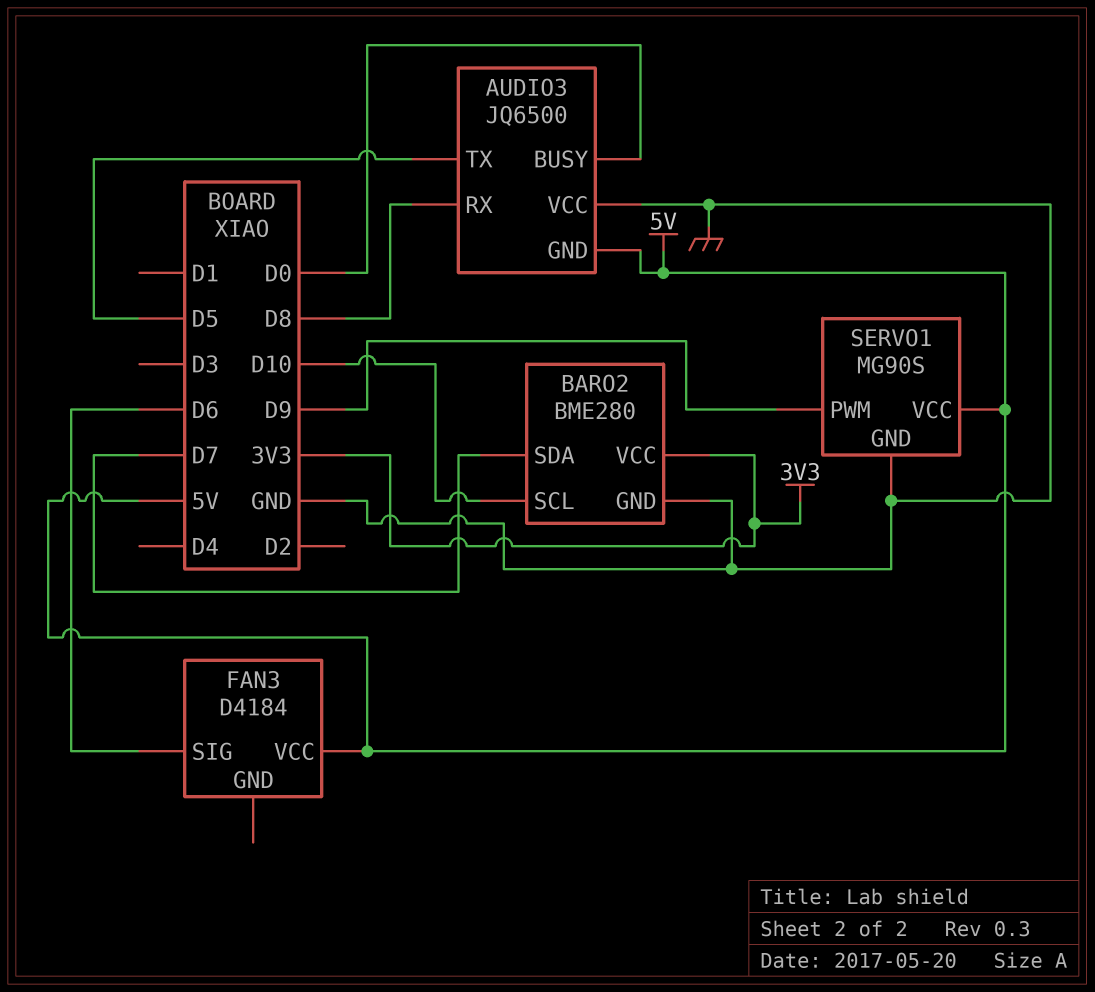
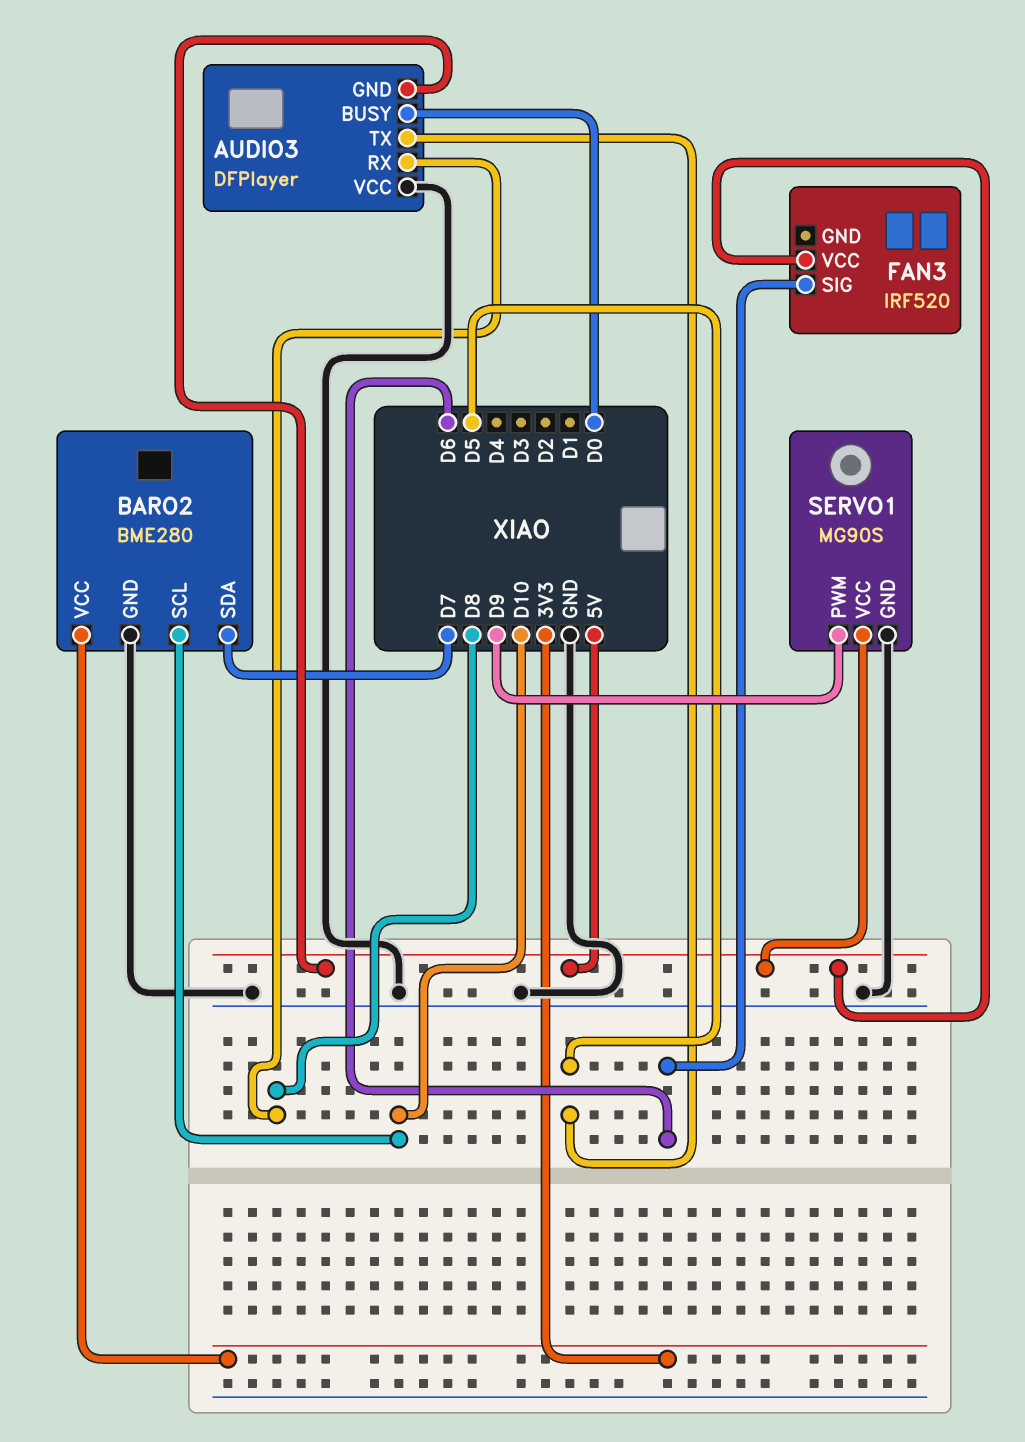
AUDIO3: JQ6500 -> DFPlayer
FAN3: D4184 -> IRF520

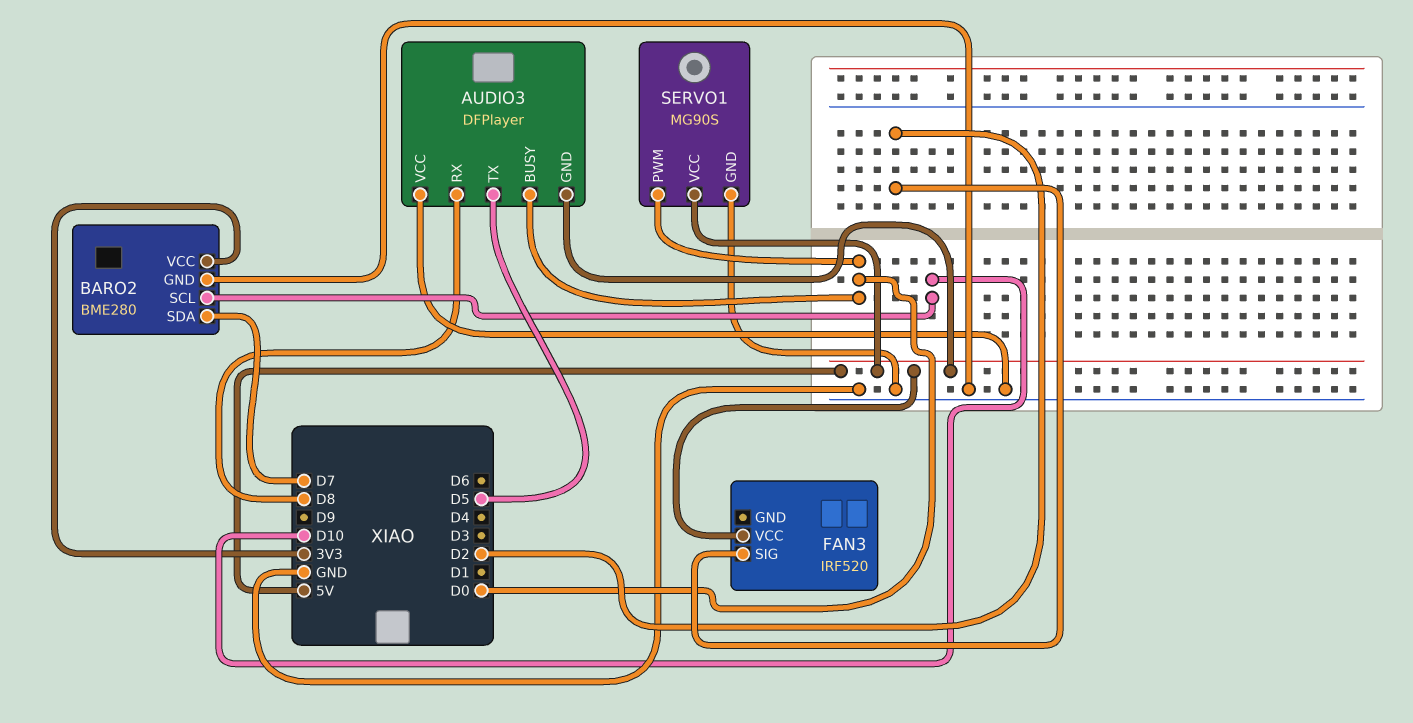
FAN3 pin SIG: D6 -> D2
SERVO1 pin PWM: D9 -> D0

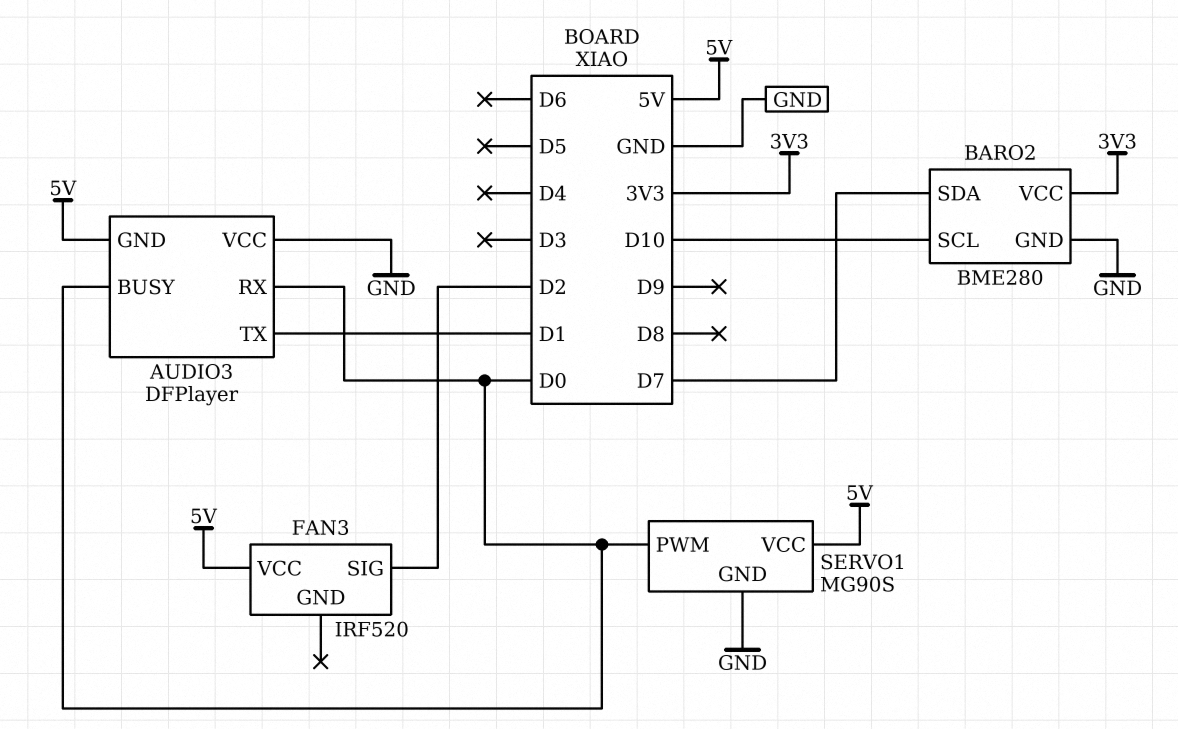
AUDIO3 pin RX: D8 -> D0
AUDIO3 pin TX: D5 -> D1

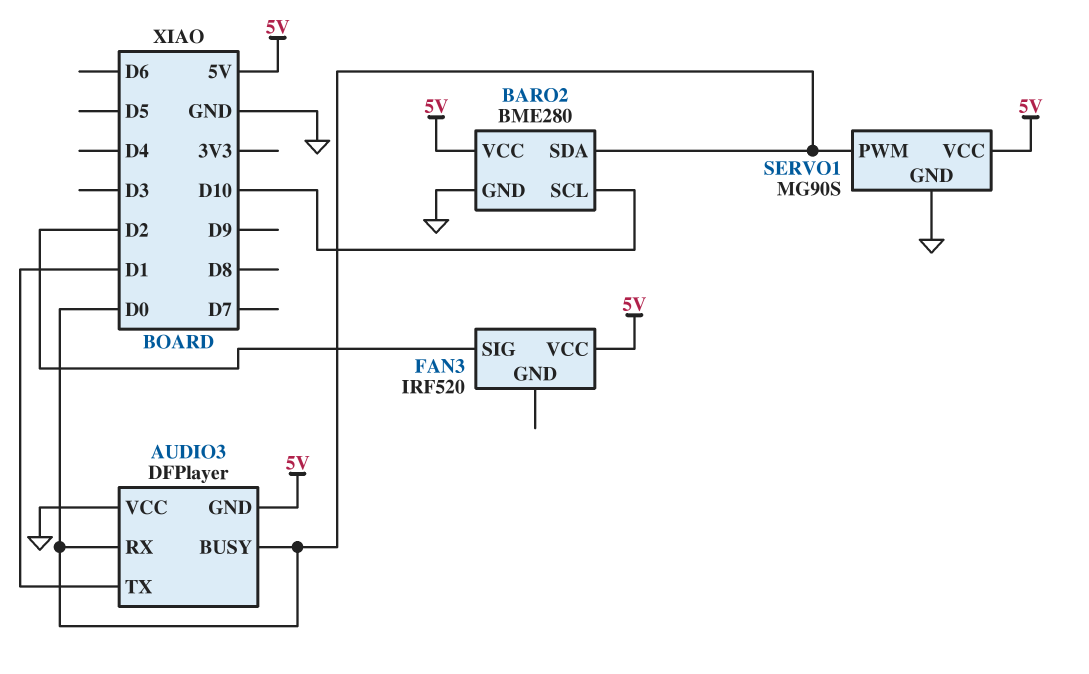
BARO2 pin SDA: D7 -> D0
BARO2 pin VCC: 3V3 -> 5V

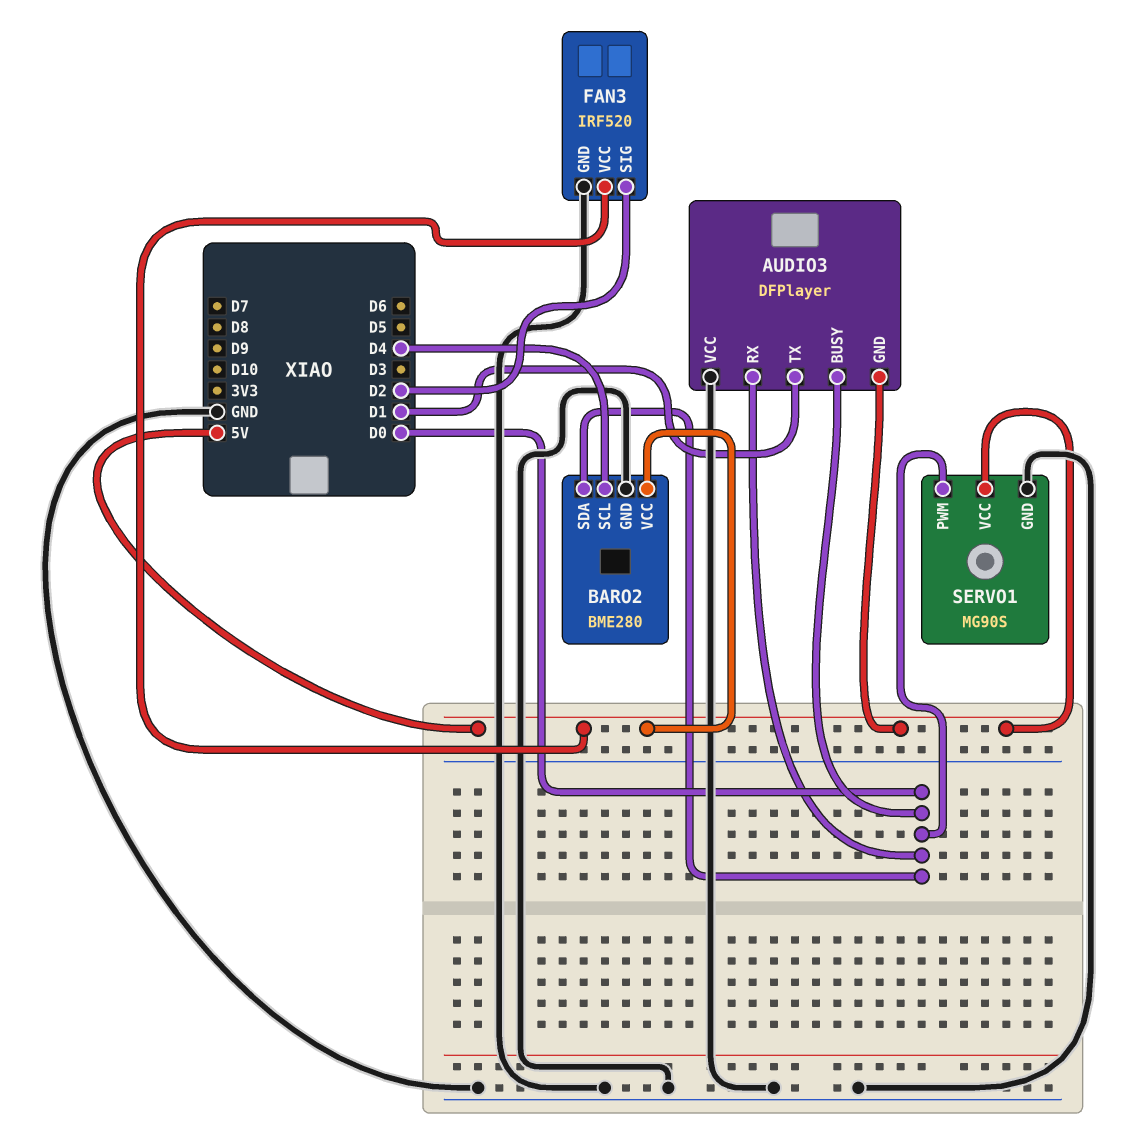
BARO2 pin SCL: D10 -> D4
FAN3 pin GND: none -> GND

